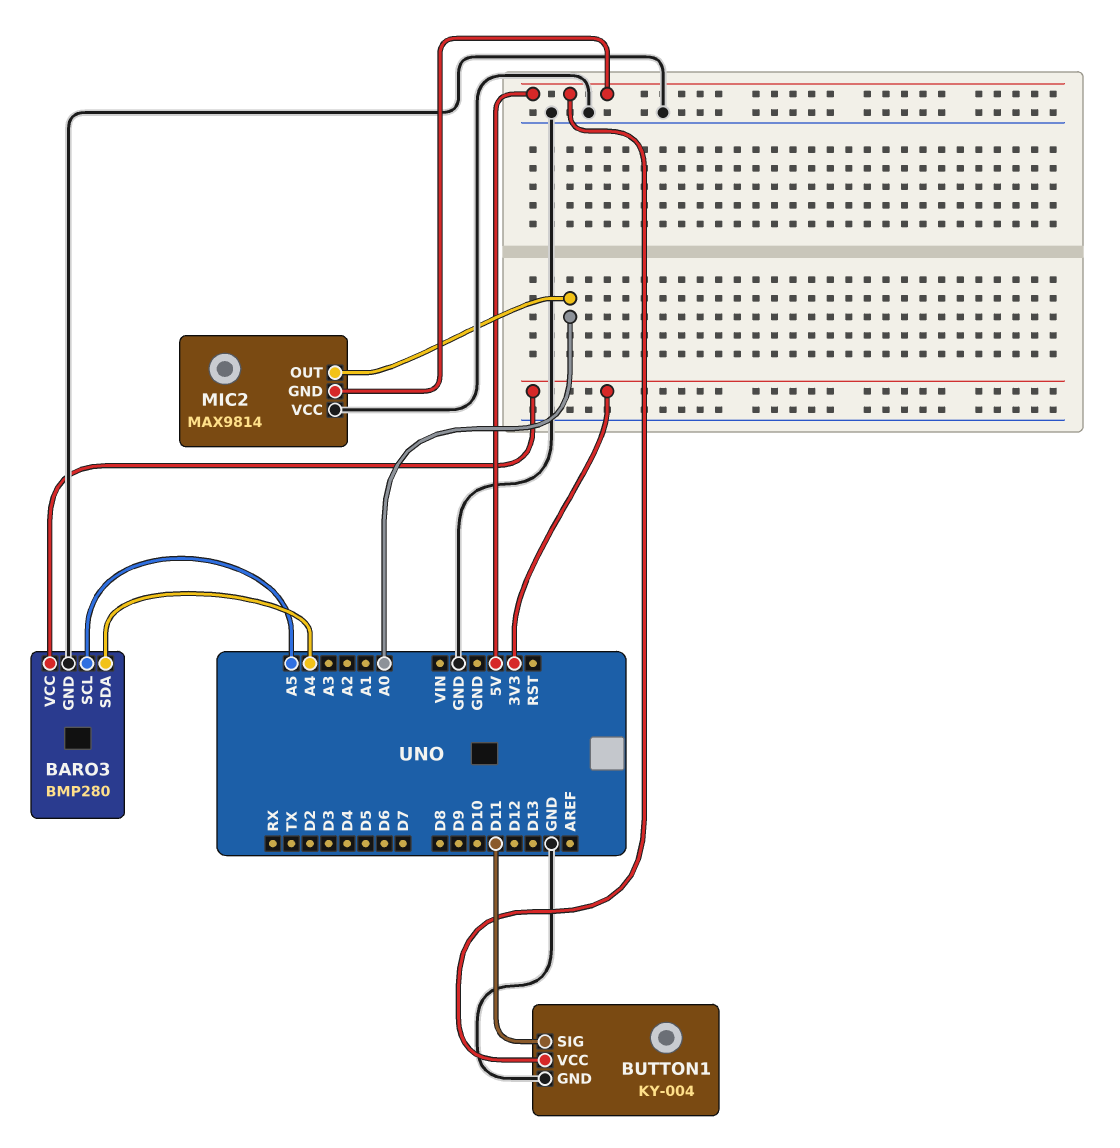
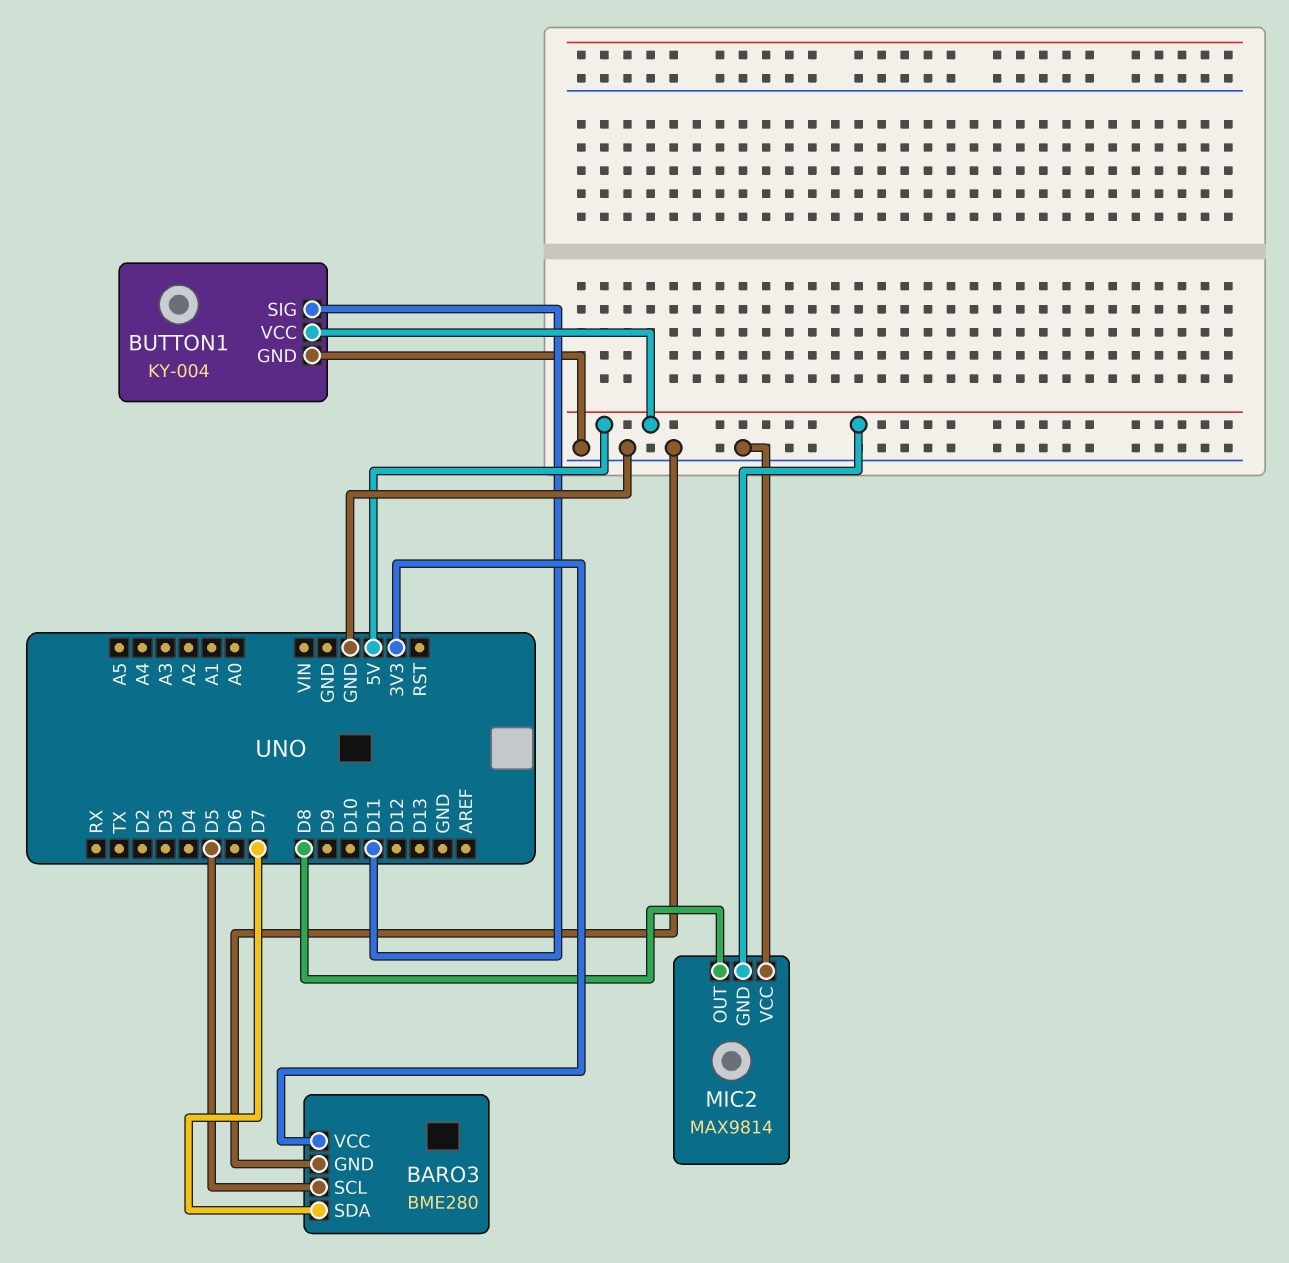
BARO3: BMP280 -> BME280
BARO3 pin SCL: A5 -> D5
BARO3 pin SDA: A4 -> D7
MIC2 pin OUT: A0 -> D8

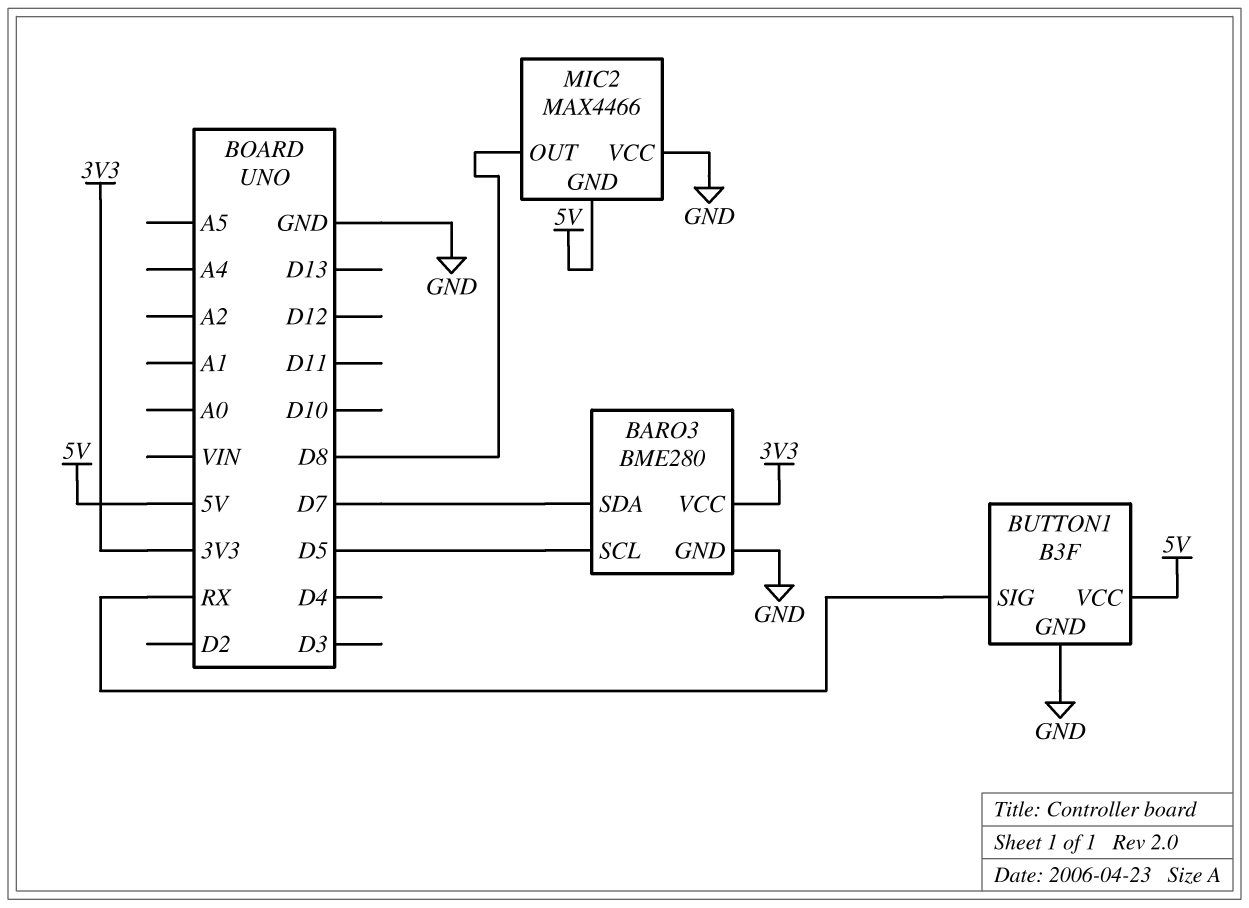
BUTTON1: KY-004 -> B3F
BUTTON1 pin SIG: D11 -> RX
MIC2: MAX9814 -> MAX4466

